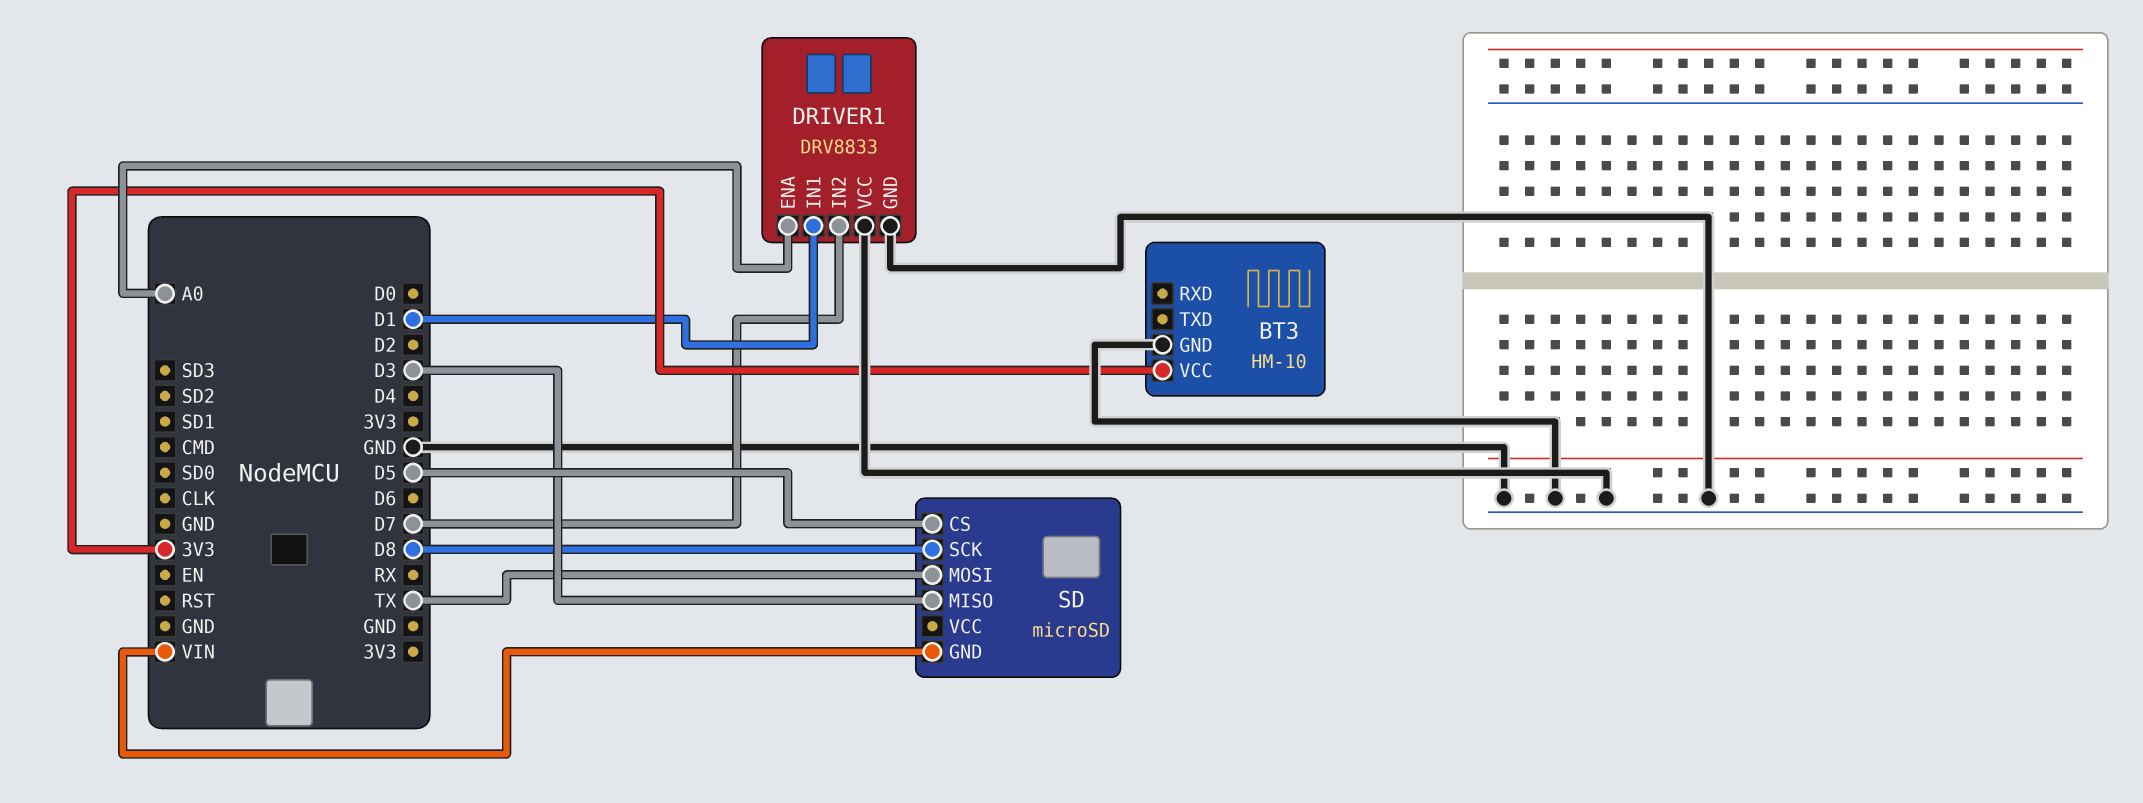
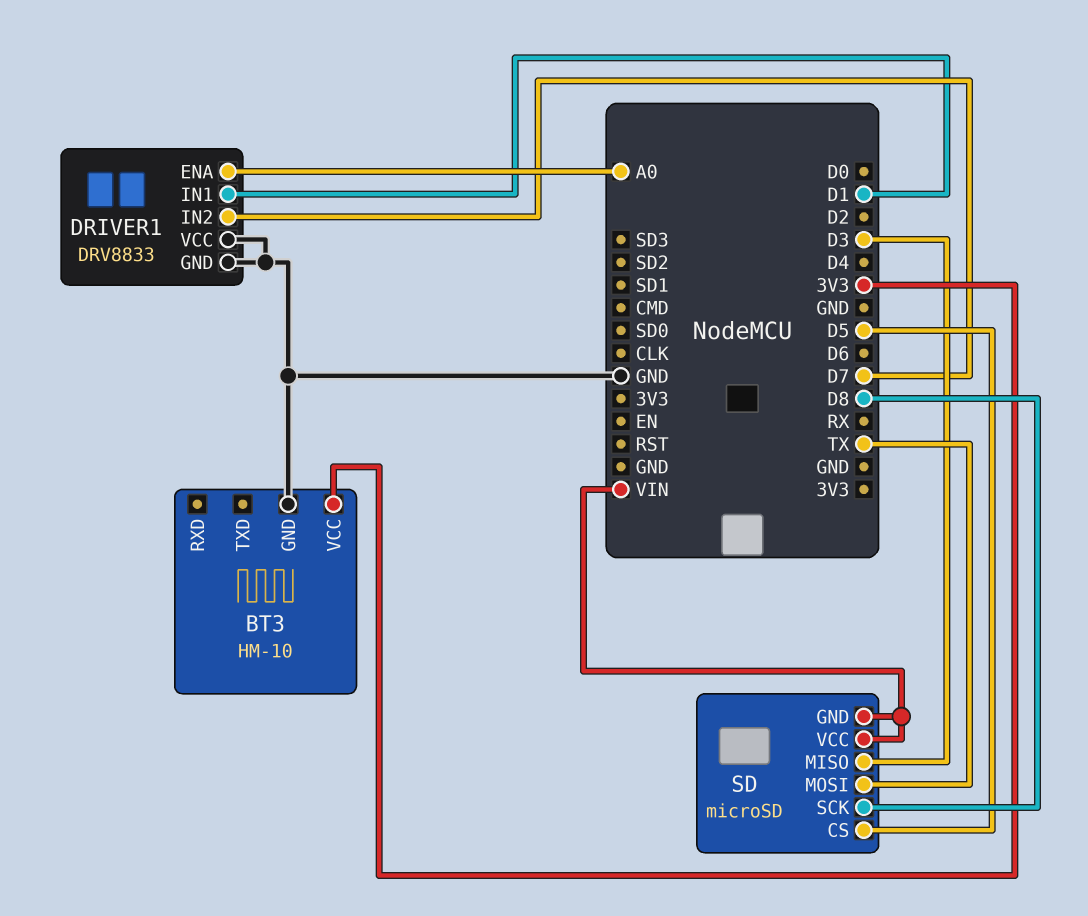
SD pin VCC: none -> VIN

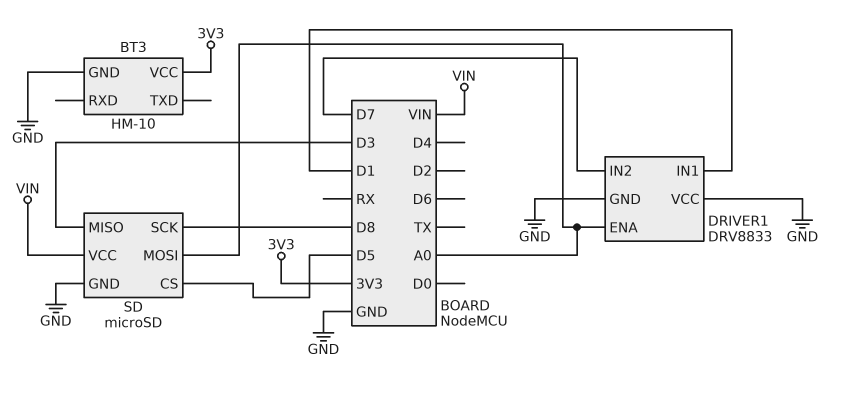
SD pin GND: VIN -> GND
SD pin MOSI: TX -> A0

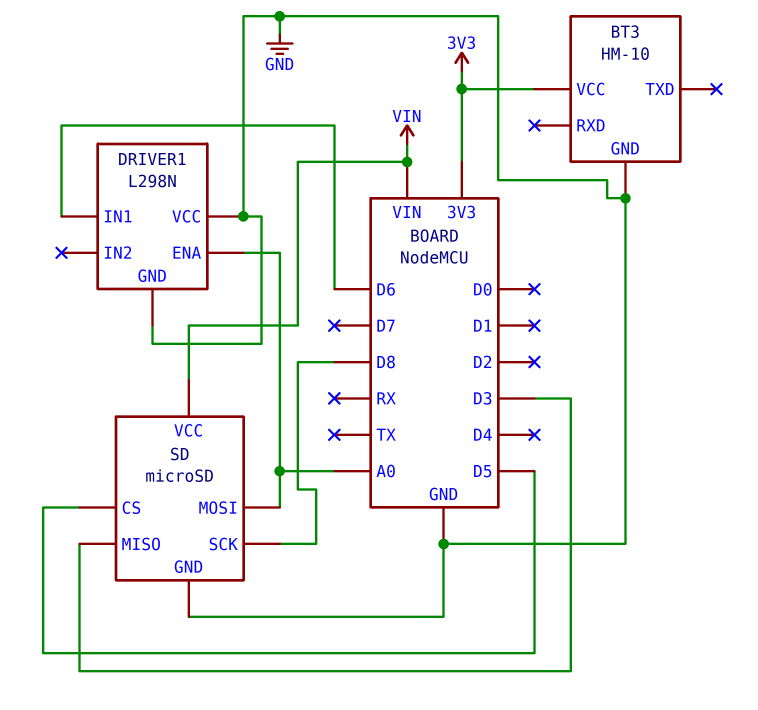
DRIVER1: DRV8833 -> L298N
DRIVER1 pin IN1: D1 -> D6
DRIVER1 pin IN2: D7 -> none

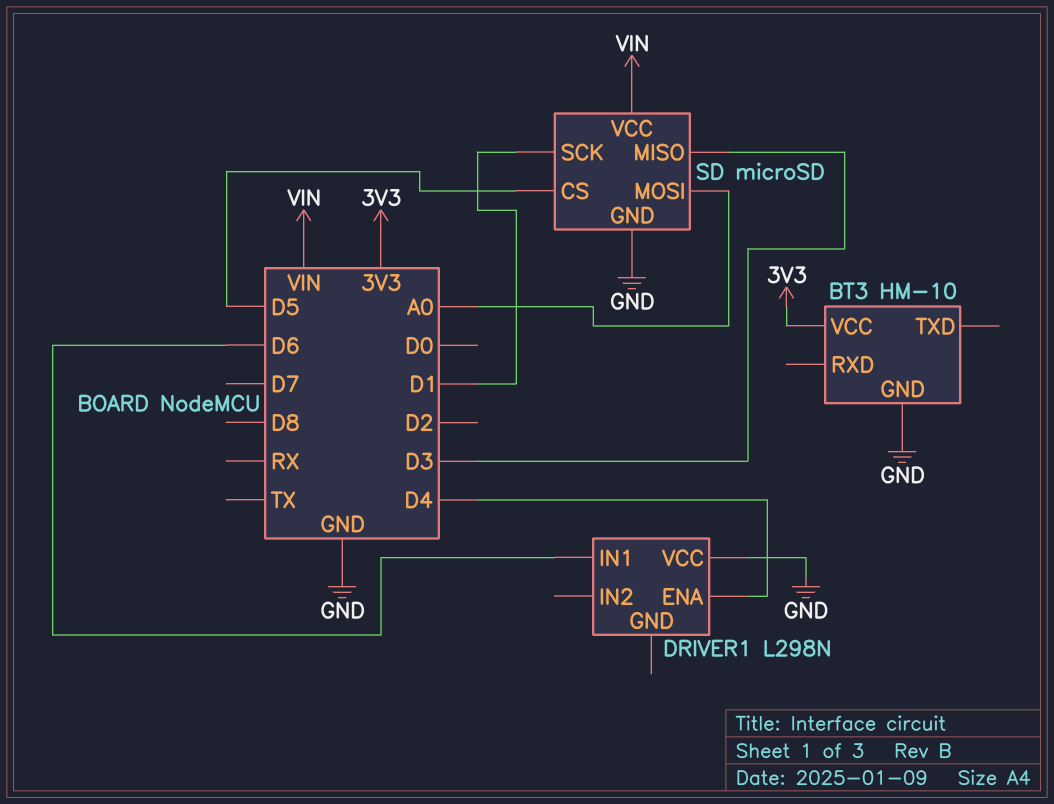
DRIVER1 pin ENA: A0 -> D4
DRIVER1 pin GND: GND -> none
SD pin SCK: D8 -> D1

